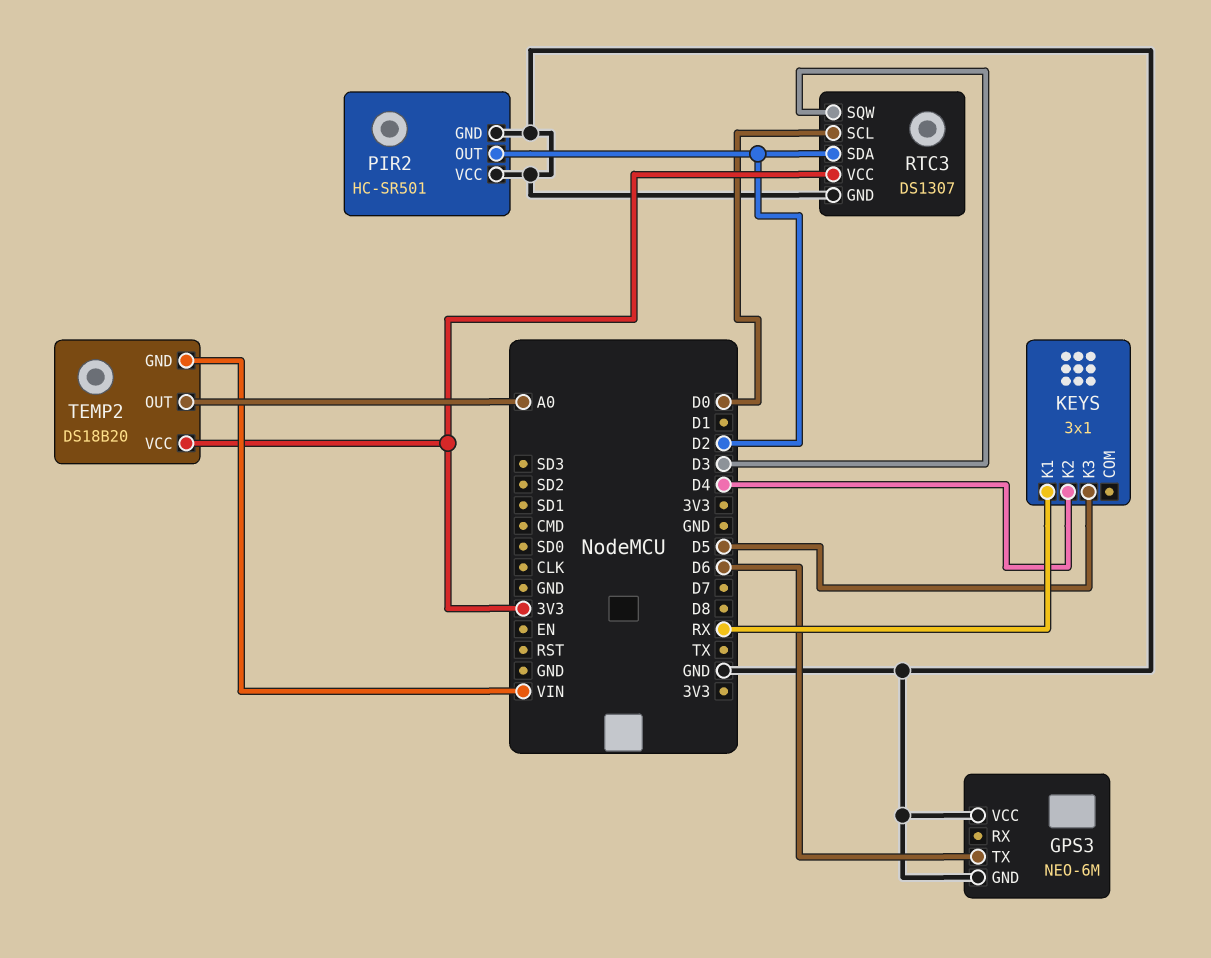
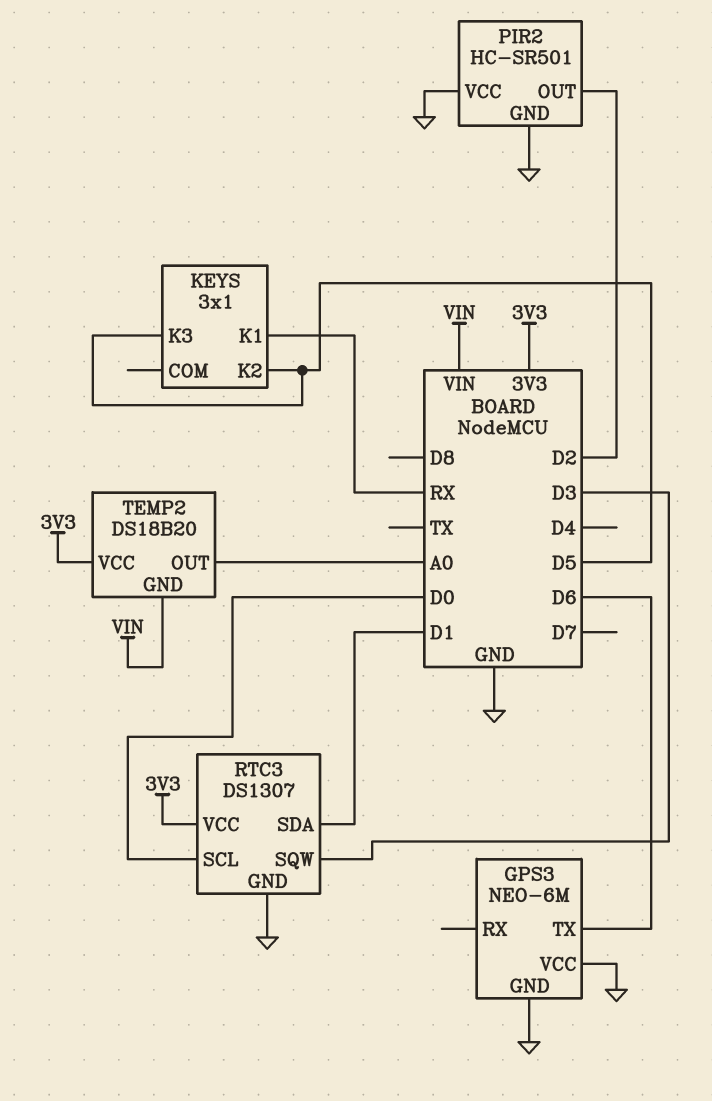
KEYS pin K2: D4 -> D5
RTC3 pin SDA: D2 -> D1

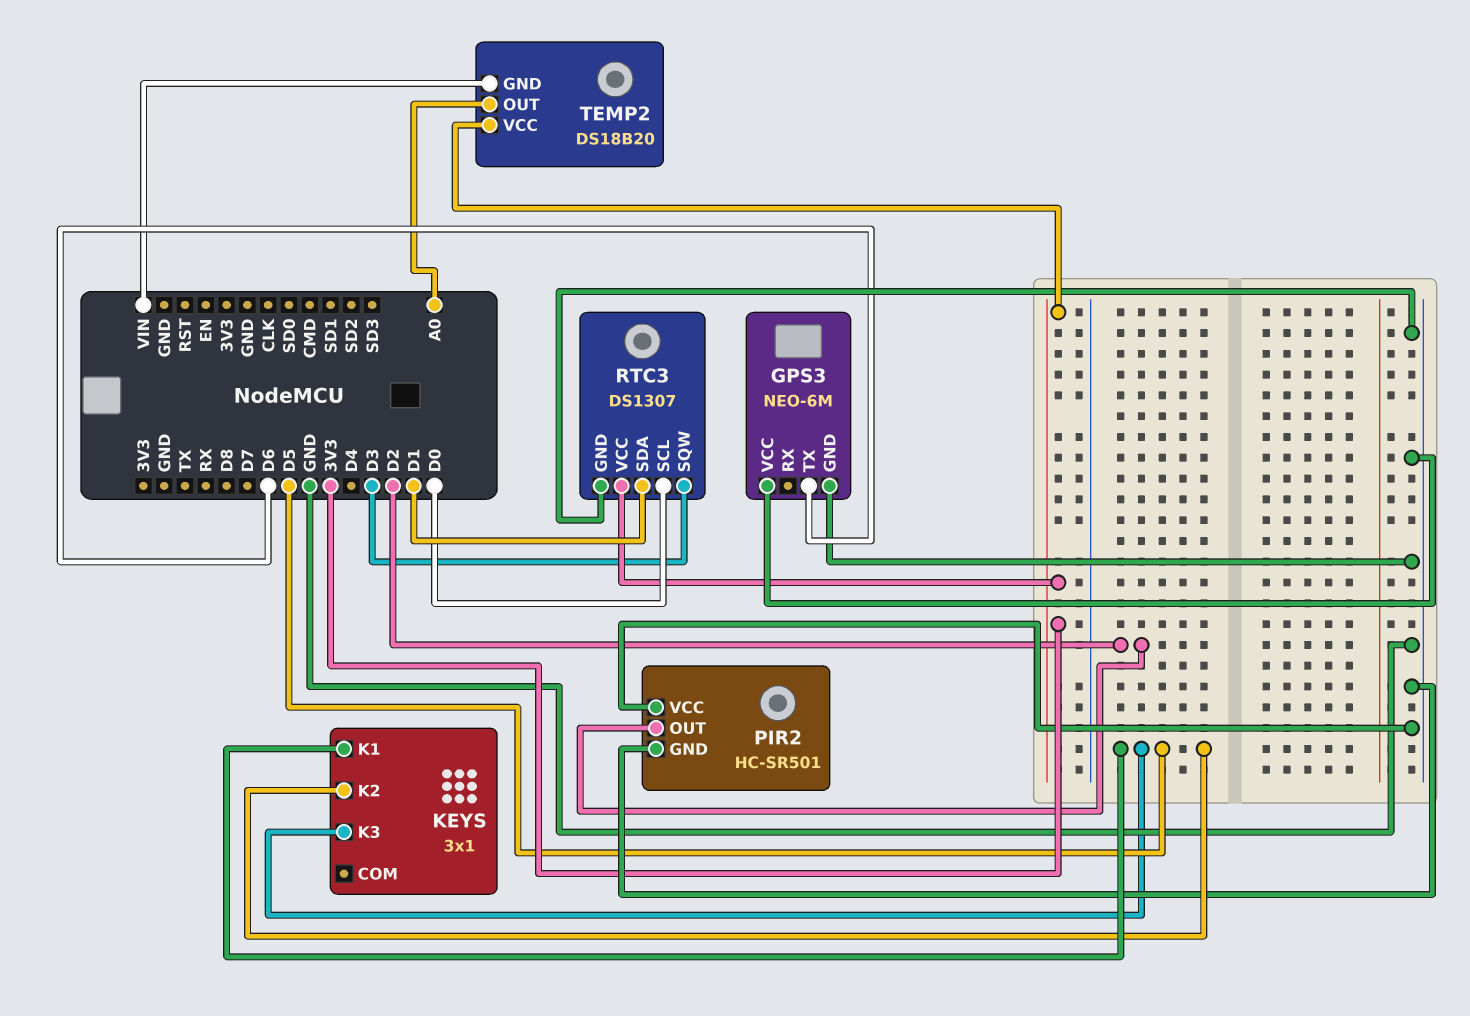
KEYS pin K1: RX -> D5

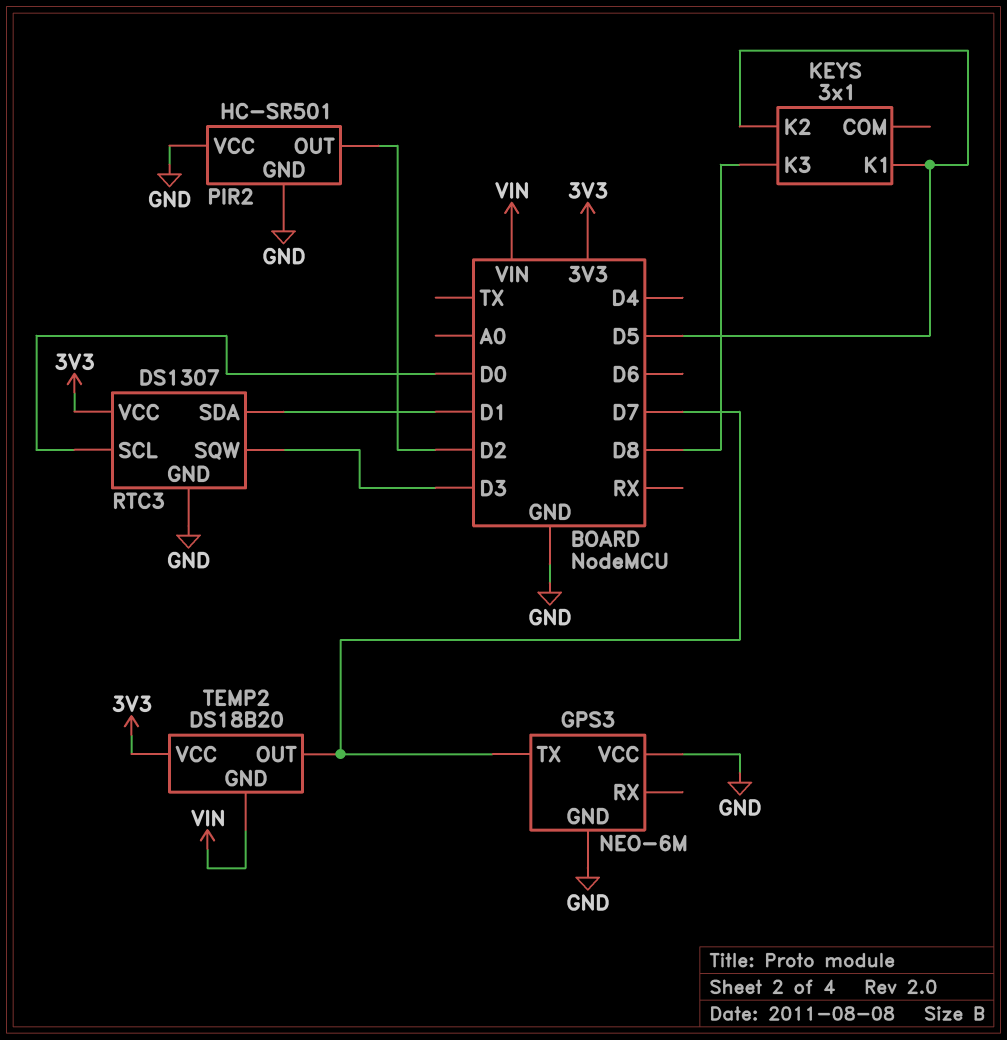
GPS3 pin TX: D6 -> D7
KEYS pin K3: D5 -> D8
TEMP2 pin OUT: A0 -> D7

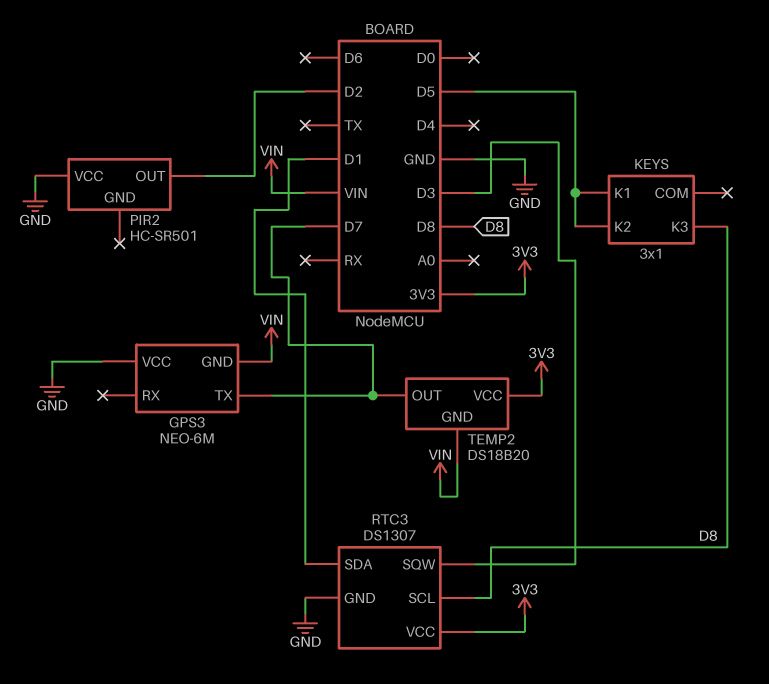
GPS3 pin GND: GND -> VIN
PIR2 pin GND: GND -> none
RTC3 pin SCL: D0 -> D8

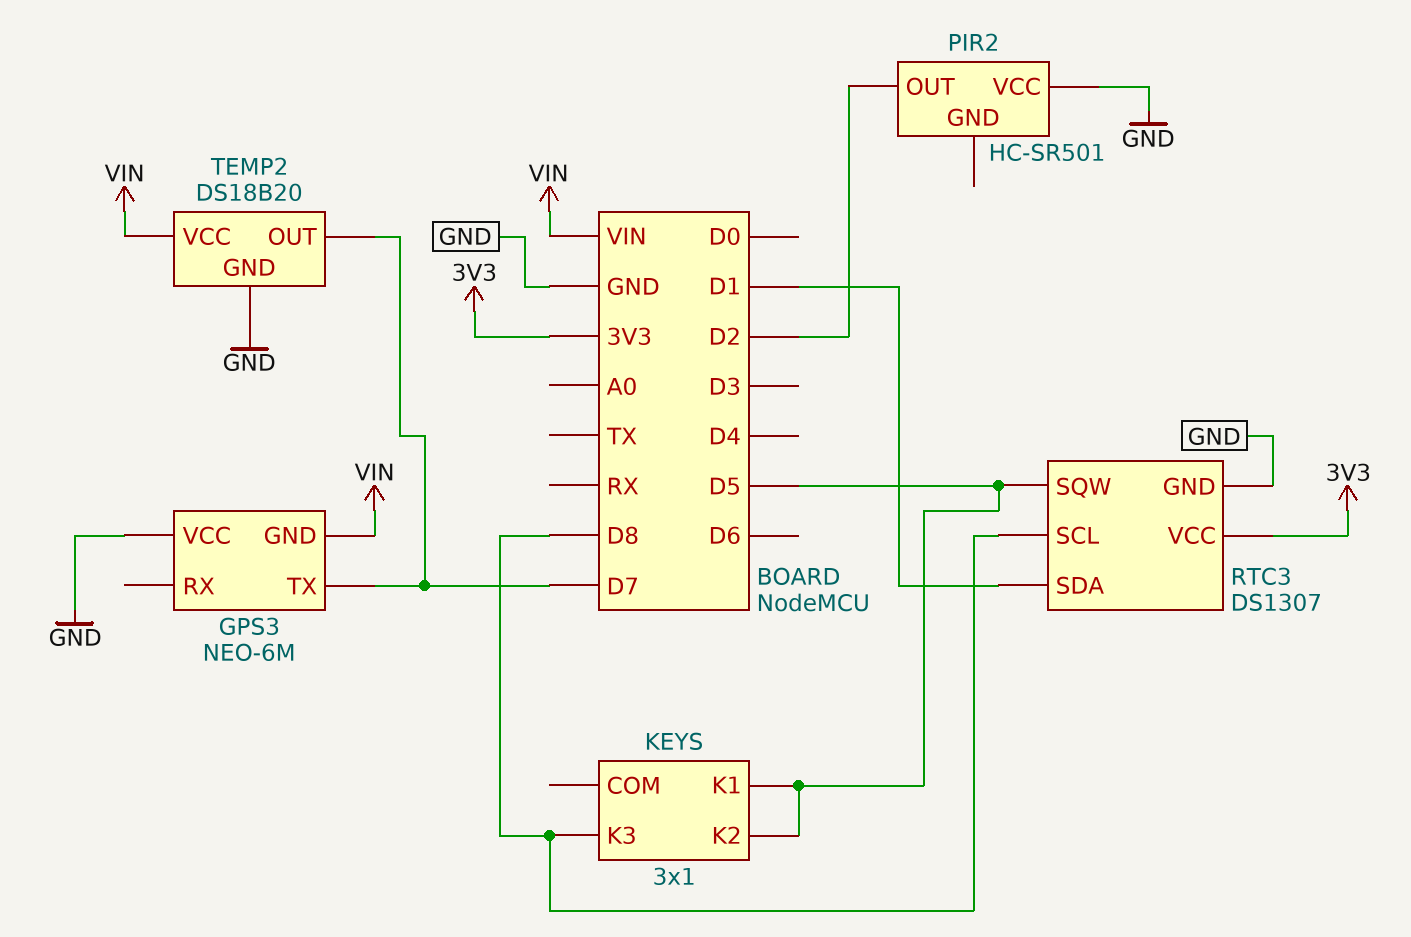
RTC3 pin SQW: D3 -> D5
TEMP2 pin GND: VIN -> GND
TEMP2 pin VCC: 3V3 -> VIN

